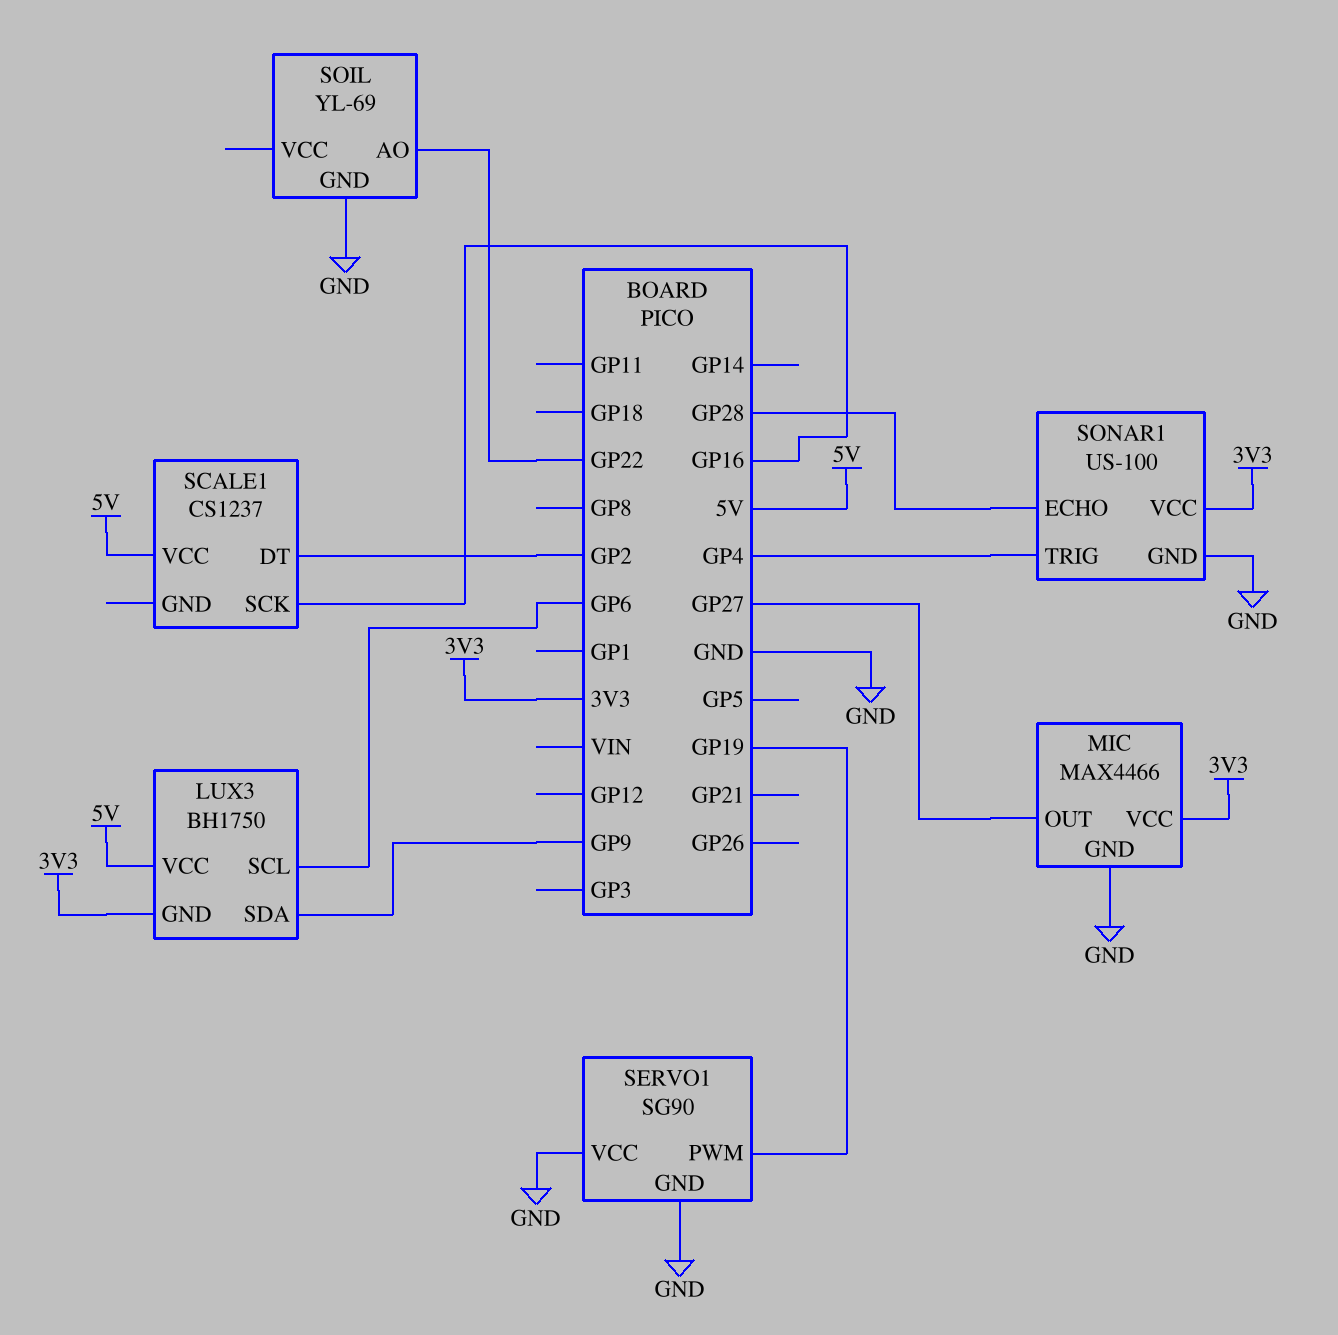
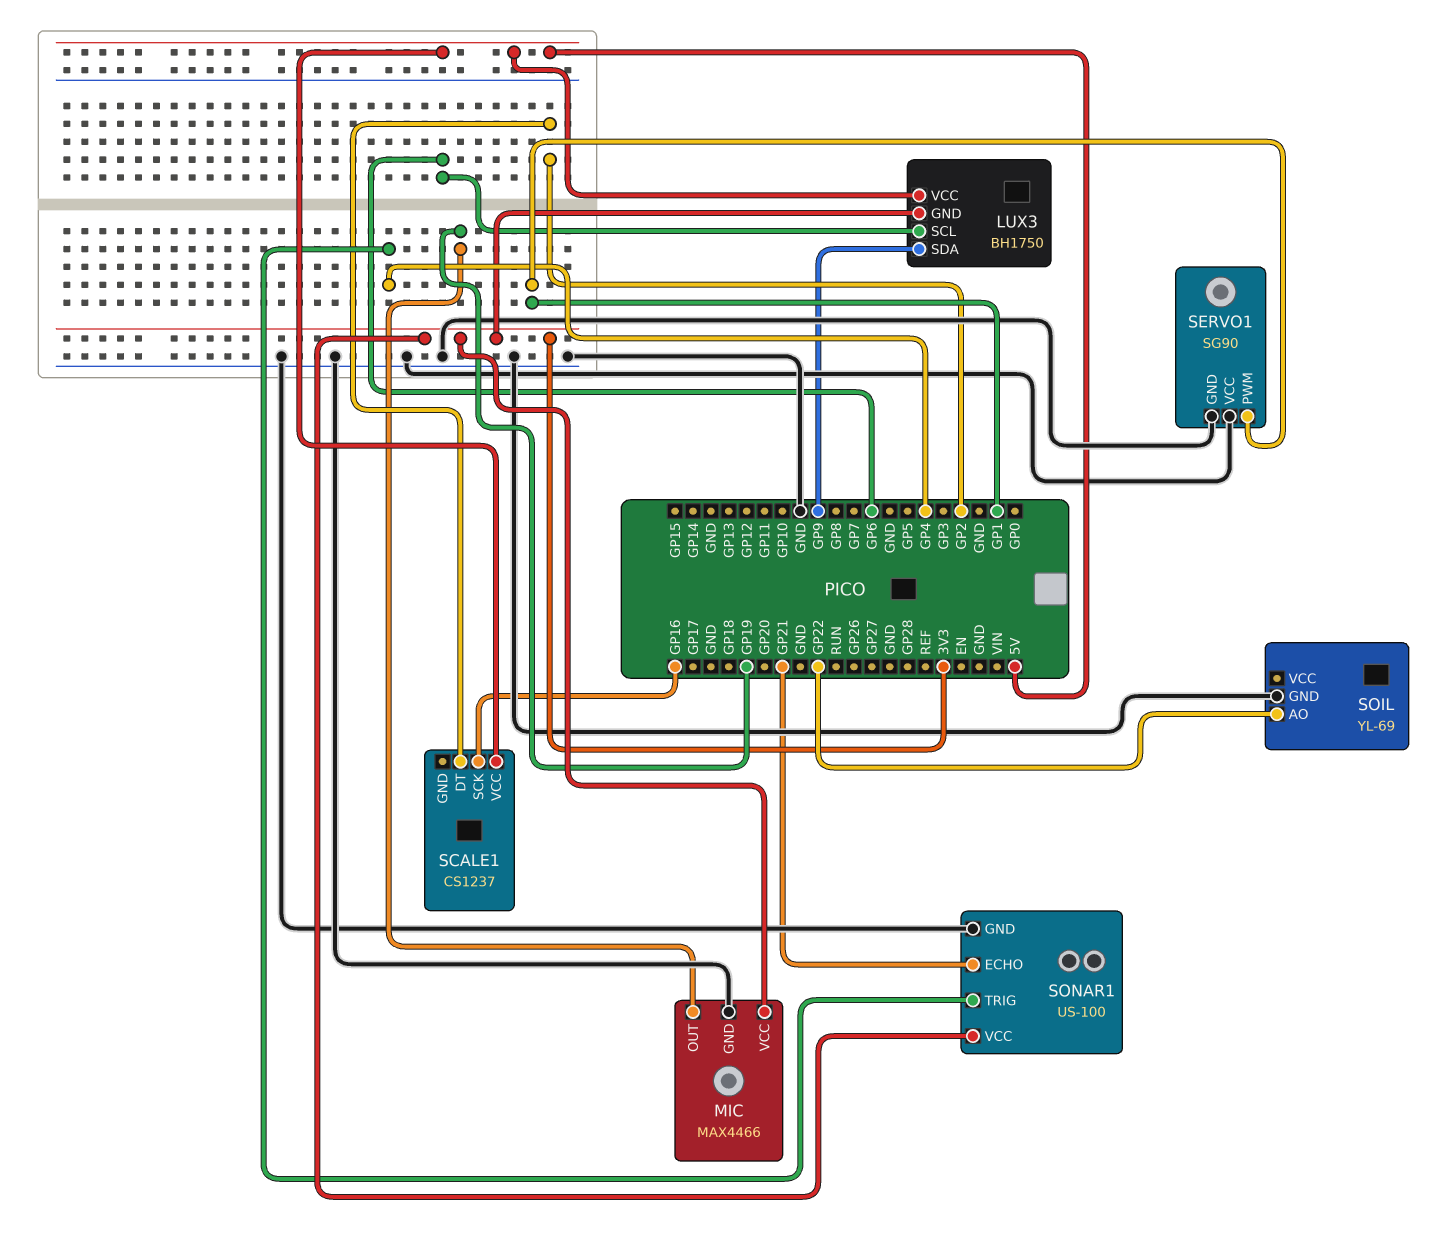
MIC pin OUT: GP27 -> GP19
SERVO1 pin PWM: GP19 -> GP1
SONAR1 pin ECHO: GP28 -> GP21

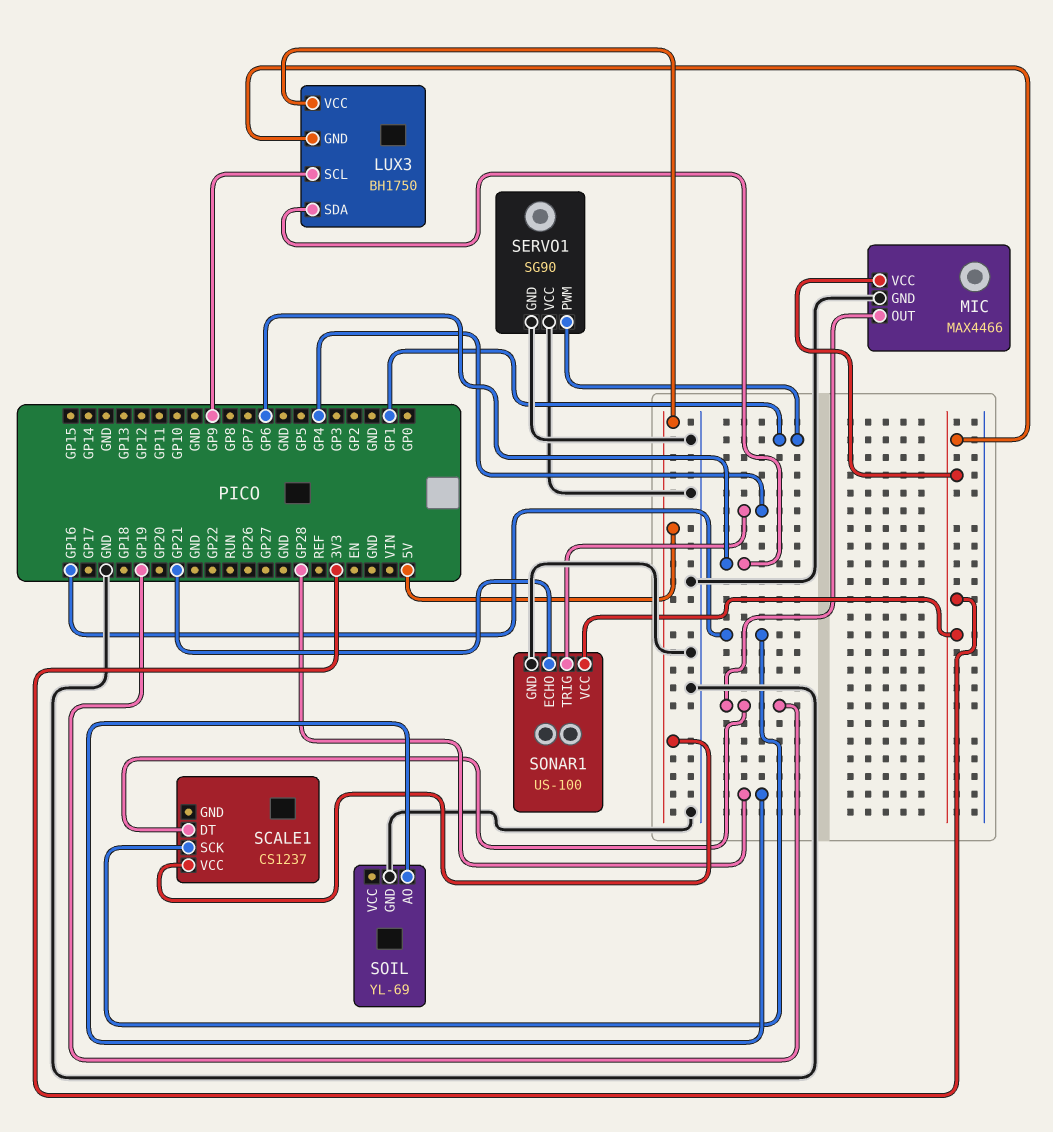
LUX3 pin SCL: GP6 -> GP9
LUX3 pin SDA: GP9 -> GP6
SCALE1 pin DT: GP2 -> GP19
SOIL pin AO: GP22 -> GP28

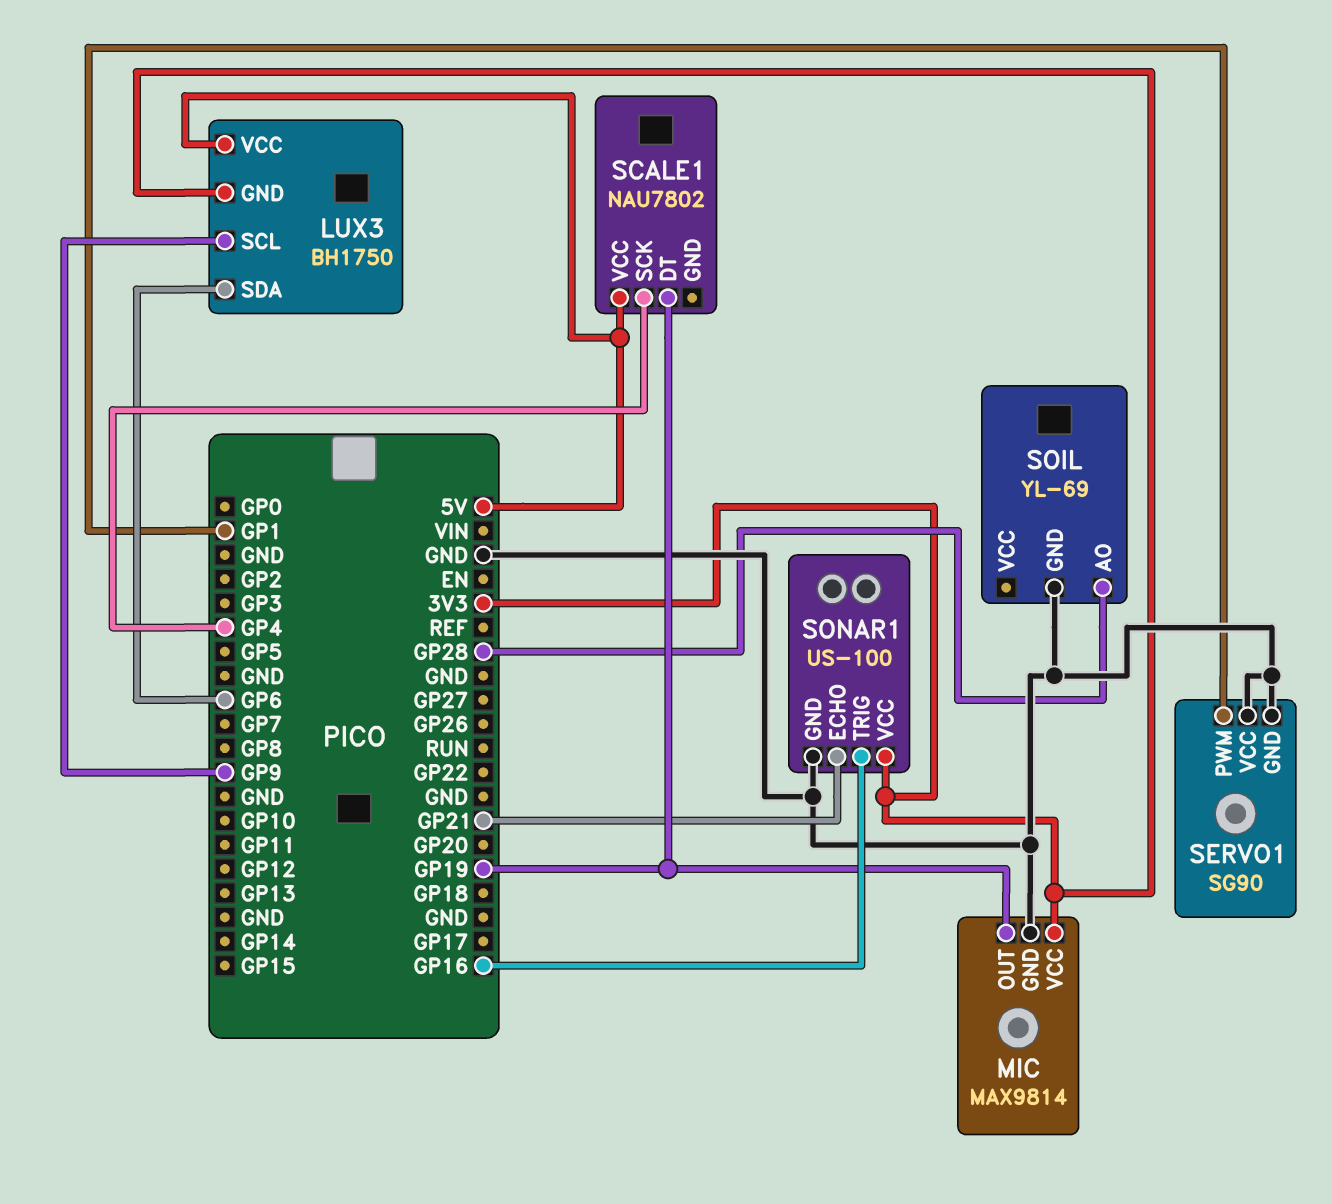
MIC: MAX4466 -> MAX9814
SCALE1: CS1237 -> NAU7802
SCALE1 pin SCK: GP16 -> GP4
SONAR1 pin TRIG: GP4 -> GP16

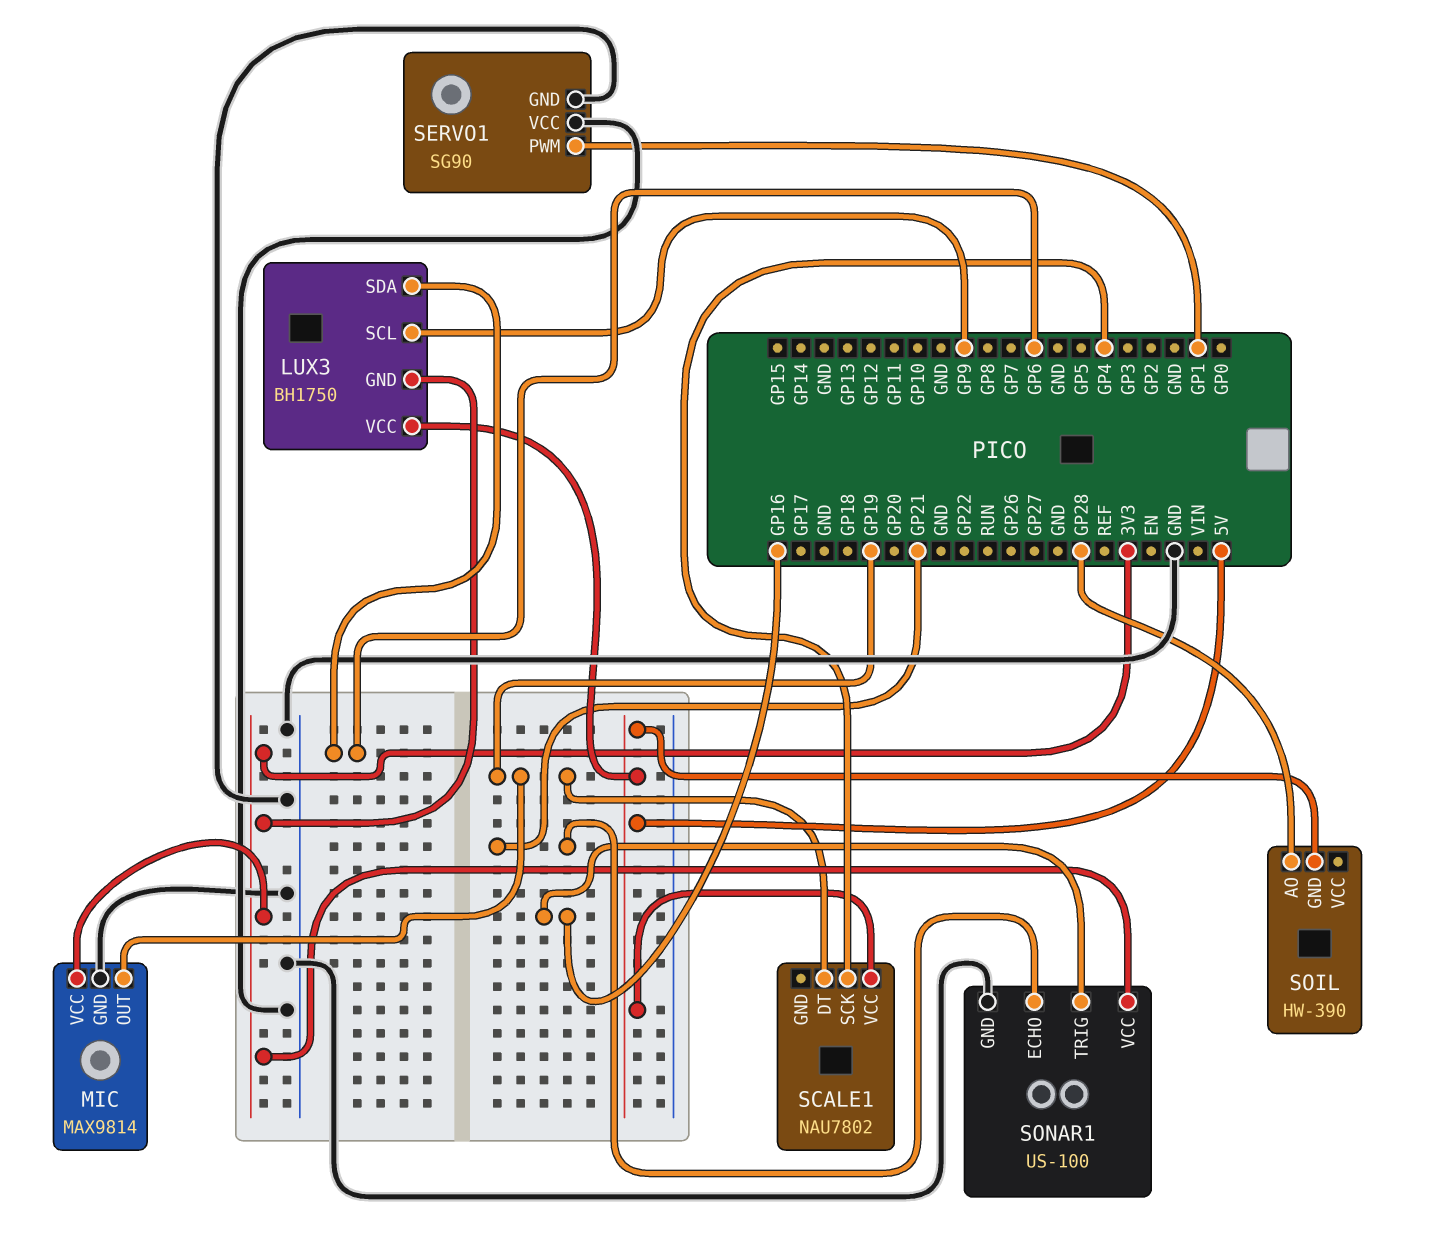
SOIL: YL-69 -> HW-390
SOIL pin GND: GND -> 5V

